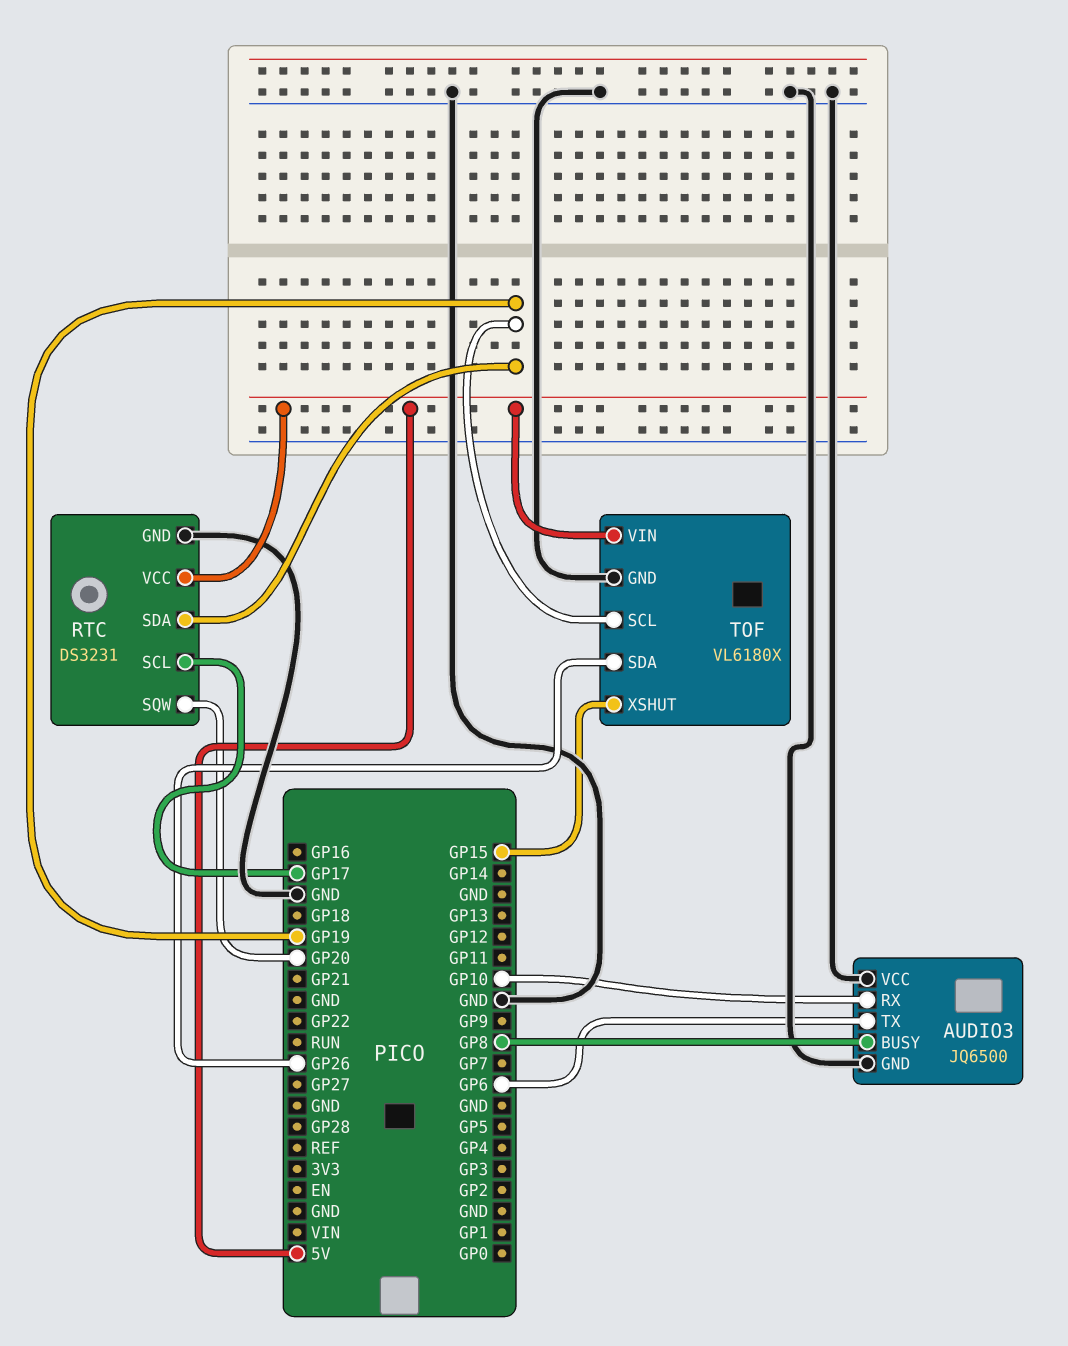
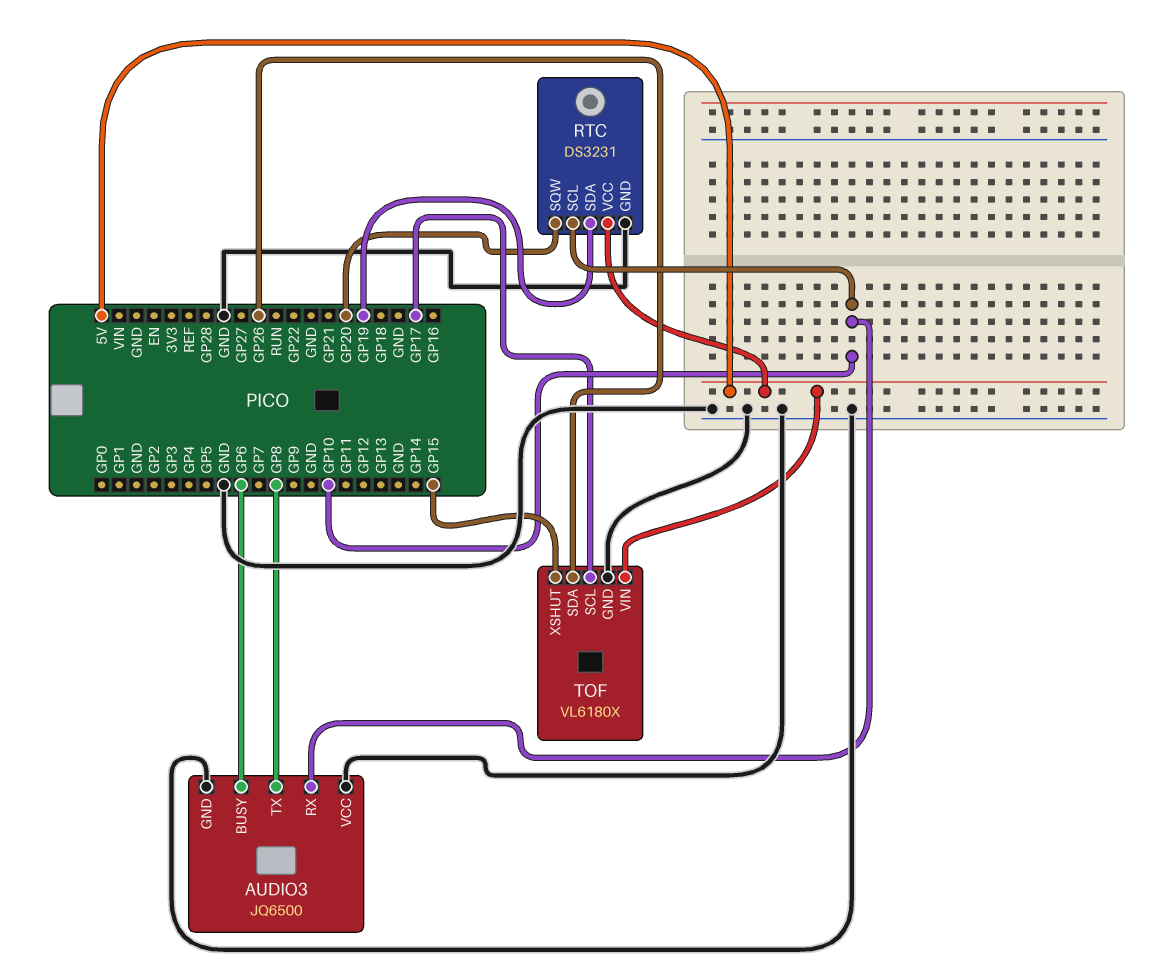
AUDIO3 pin BUSY: GP8 -> GP6
AUDIO3 pin TX: GP6 -> GP8
RTC pin SCL: GP17 -> GP10
TOF pin SCL: GP19 -> GP17

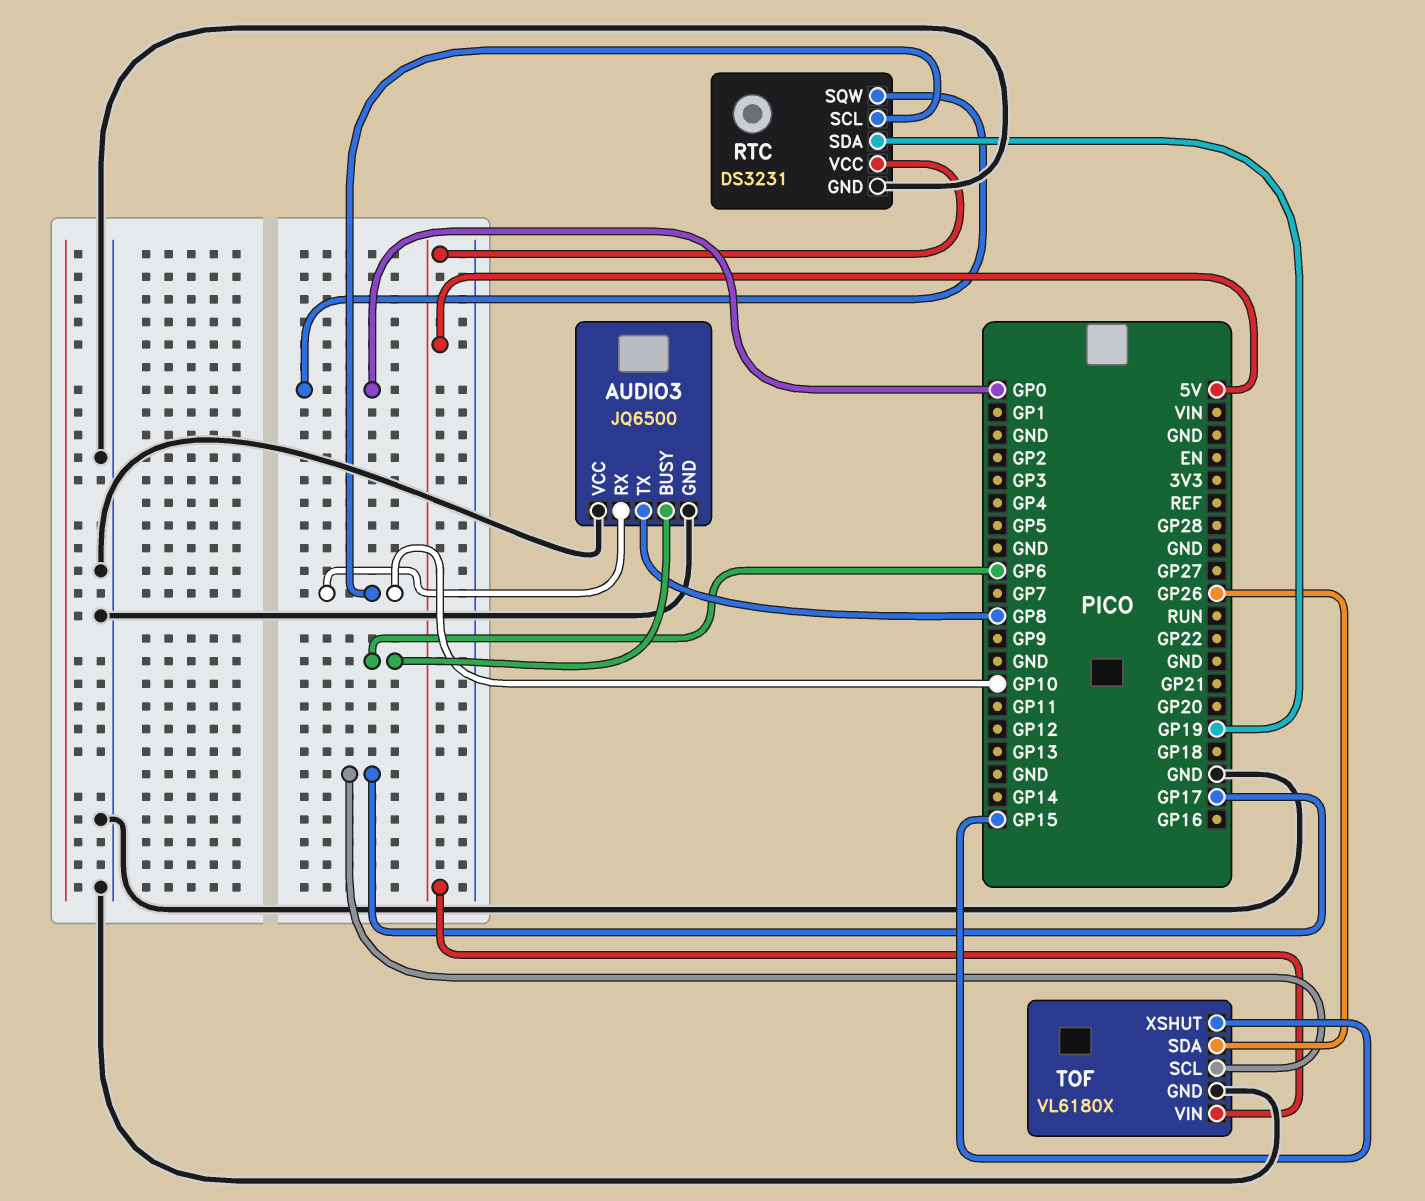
RTC pin SQW: GP20 -> GP0

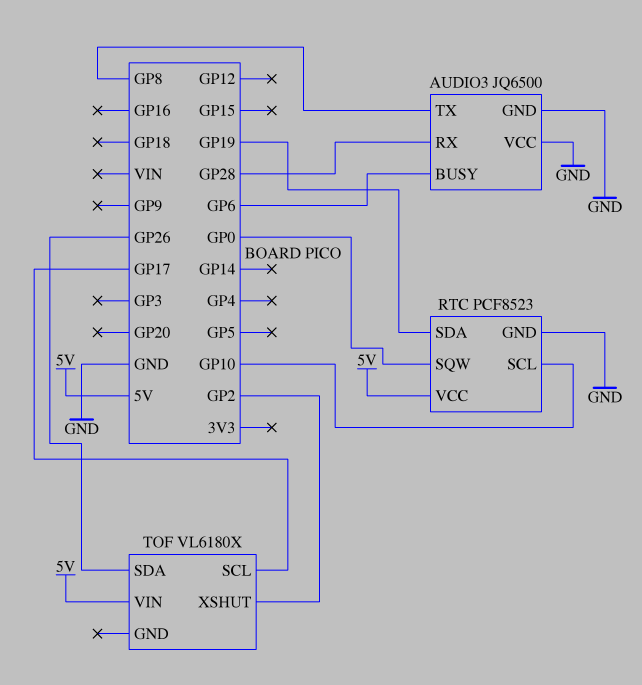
AUDIO3 pin RX: GP10 -> GP28
RTC: DS3231 -> PCF8523
TOF pin GND: GND -> none
TOF pin XSHUT: GP15 -> GP2

